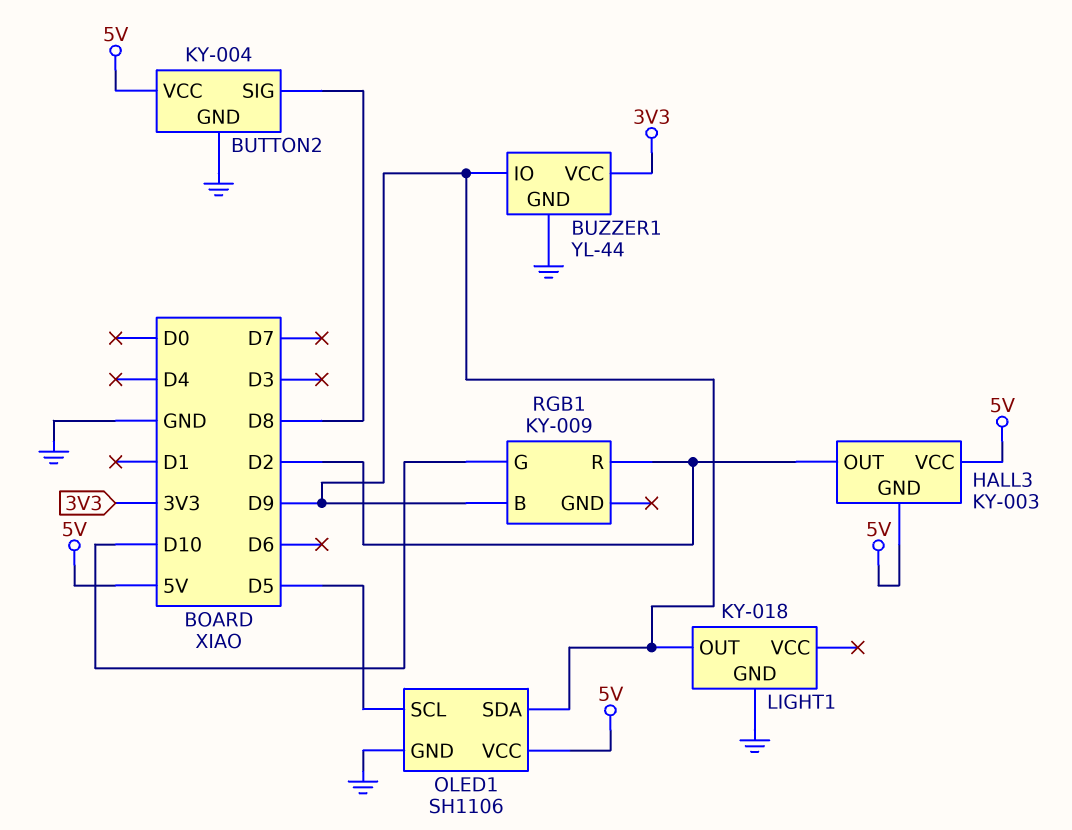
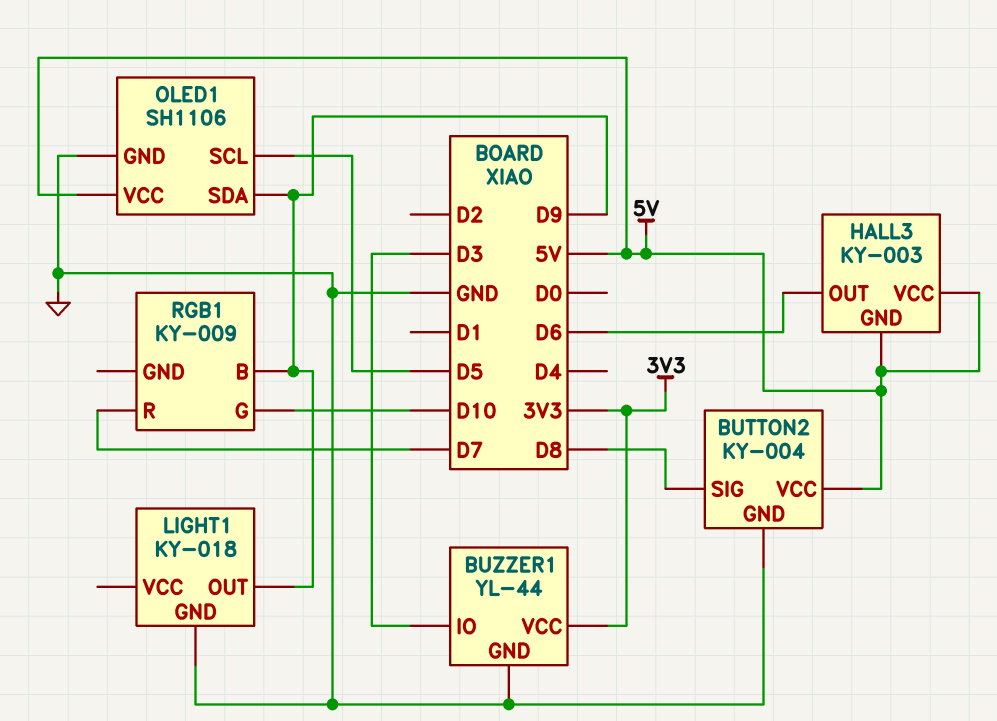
BUZZER1 pin IO: D9 -> D3
HALL3 pin OUT: D2 -> D6
RGB1 pin R: D2 -> D7

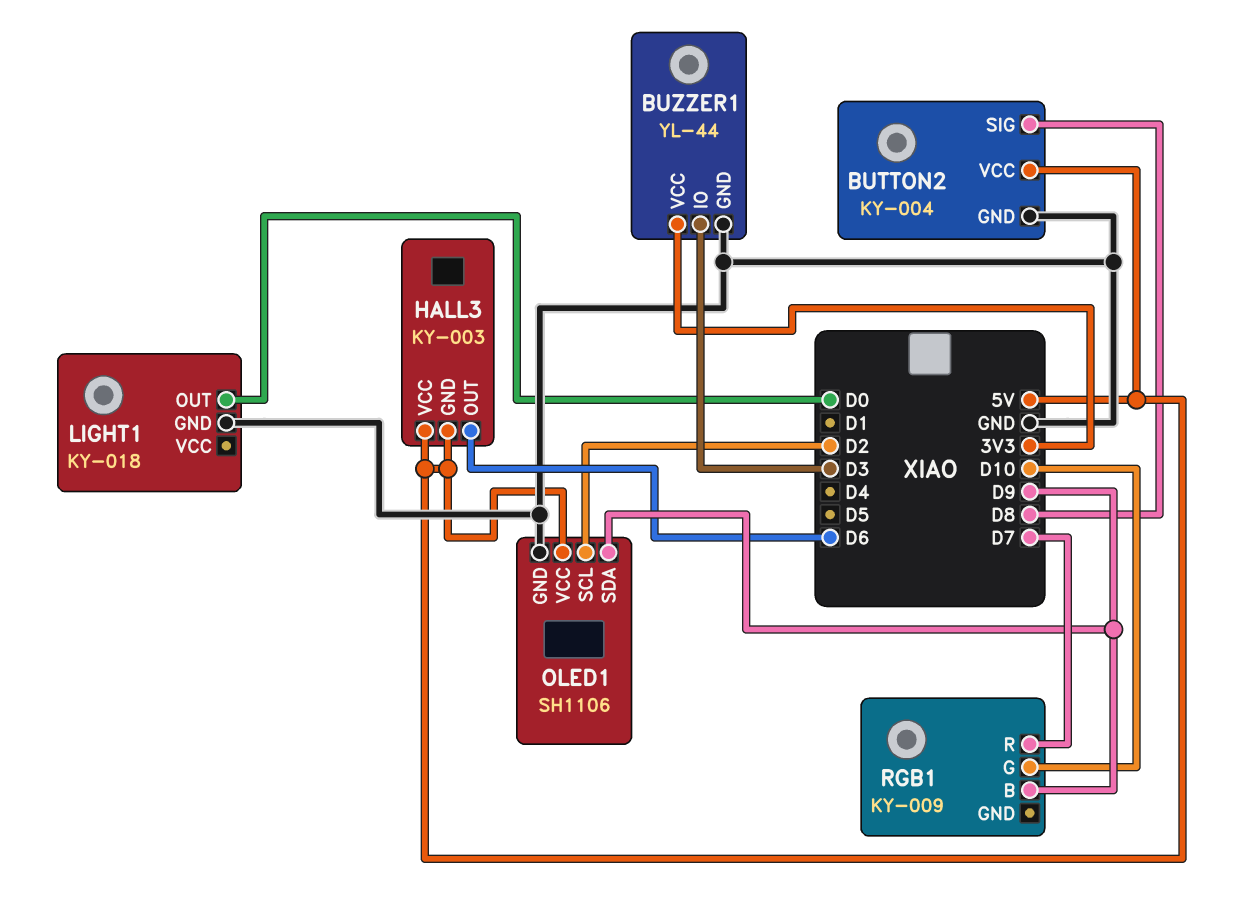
LIGHT1 pin OUT: D9 -> D0
OLED1 pin SCL: D5 -> D2

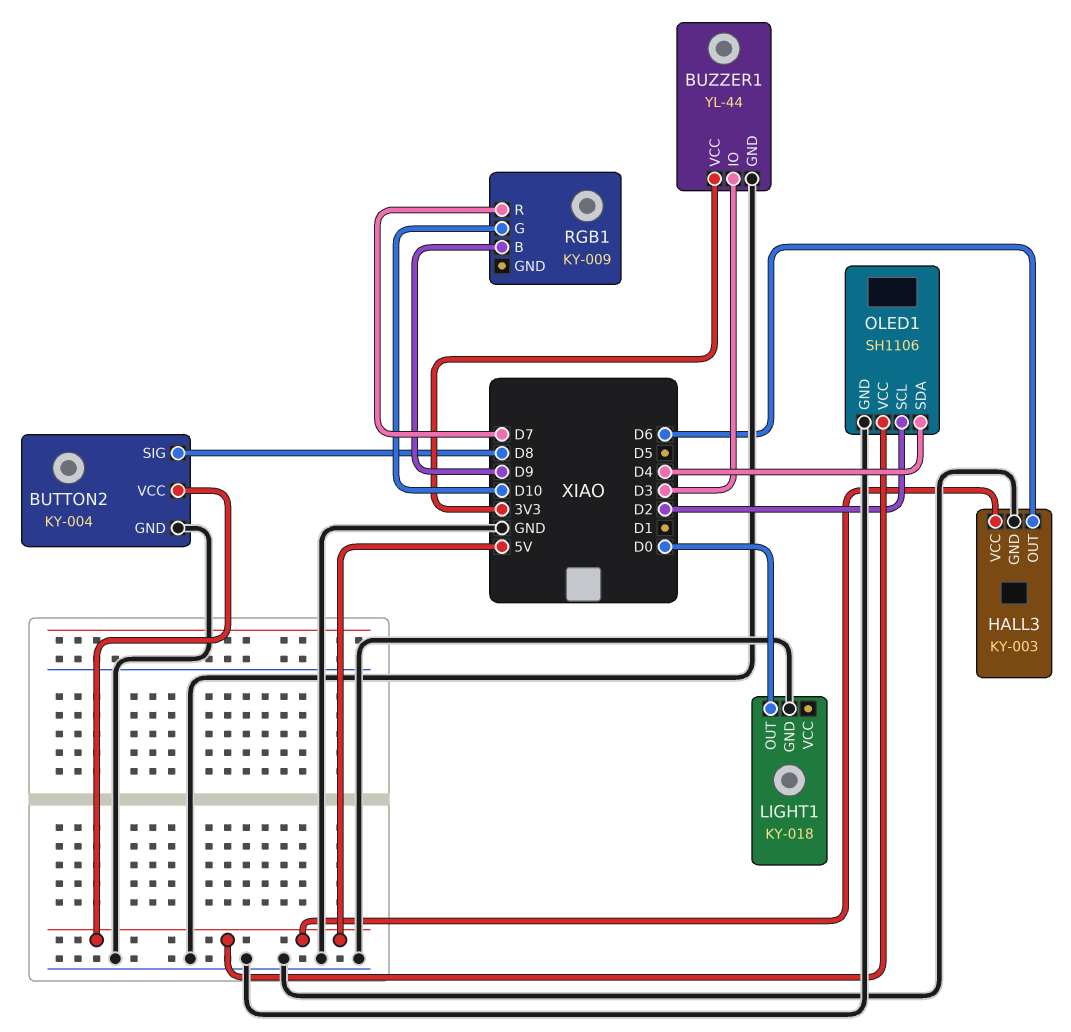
HALL3 pin GND: 5V -> GND
OLED1 pin SDA: D9 -> D4

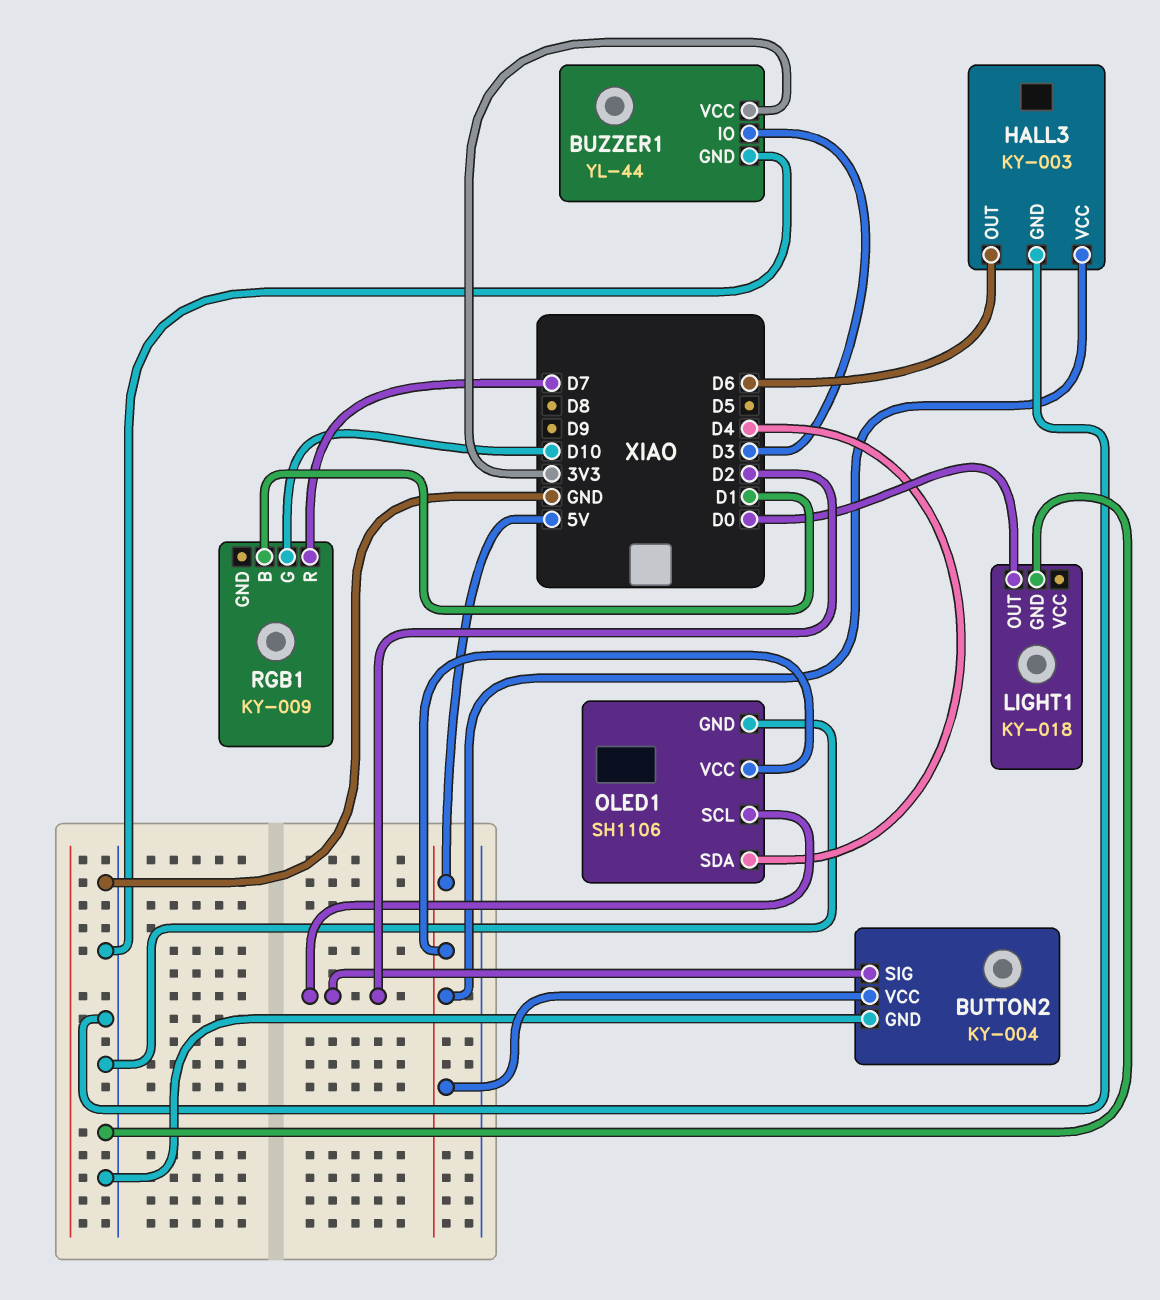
BUTTON2 pin SIG: D8 -> D2
RGB1 pin B: D9 -> D1

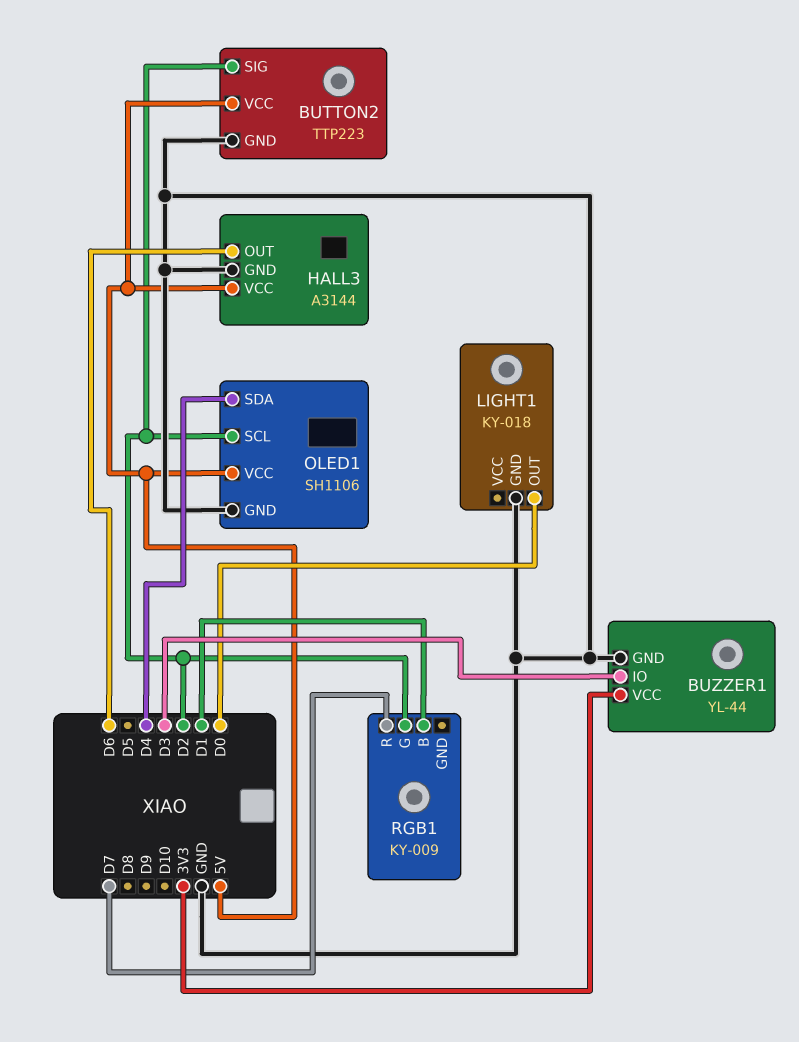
BUTTON2: KY-004 -> TTP223
HALL3: KY-003 -> A3144
RGB1 pin G: D10 -> D2

